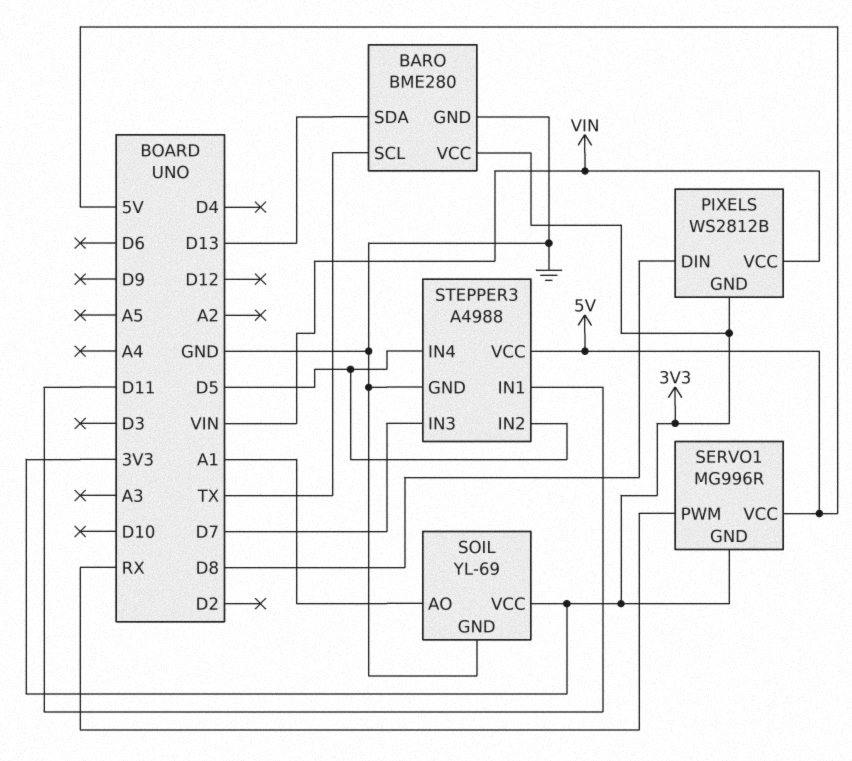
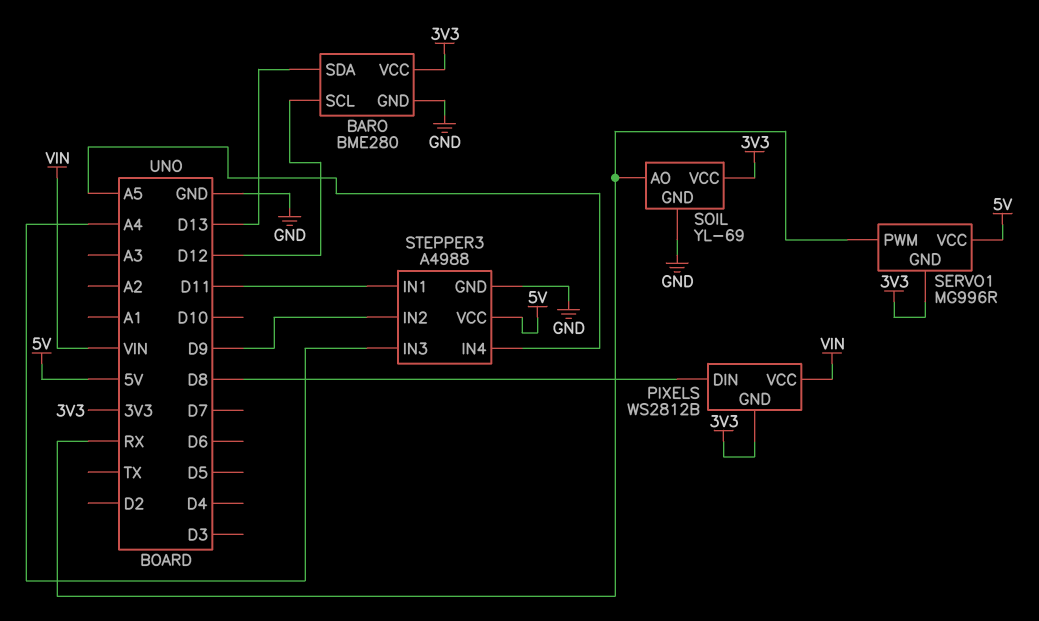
BARO pin SCL: TX -> D12
SOIL pin AO: A1 -> RX
STEPPER3 pin IN2: D5 -> D9
STEPPER3 pin IN3: D7 -> A4
STEPPER3 pin IN4: D5 -> A5

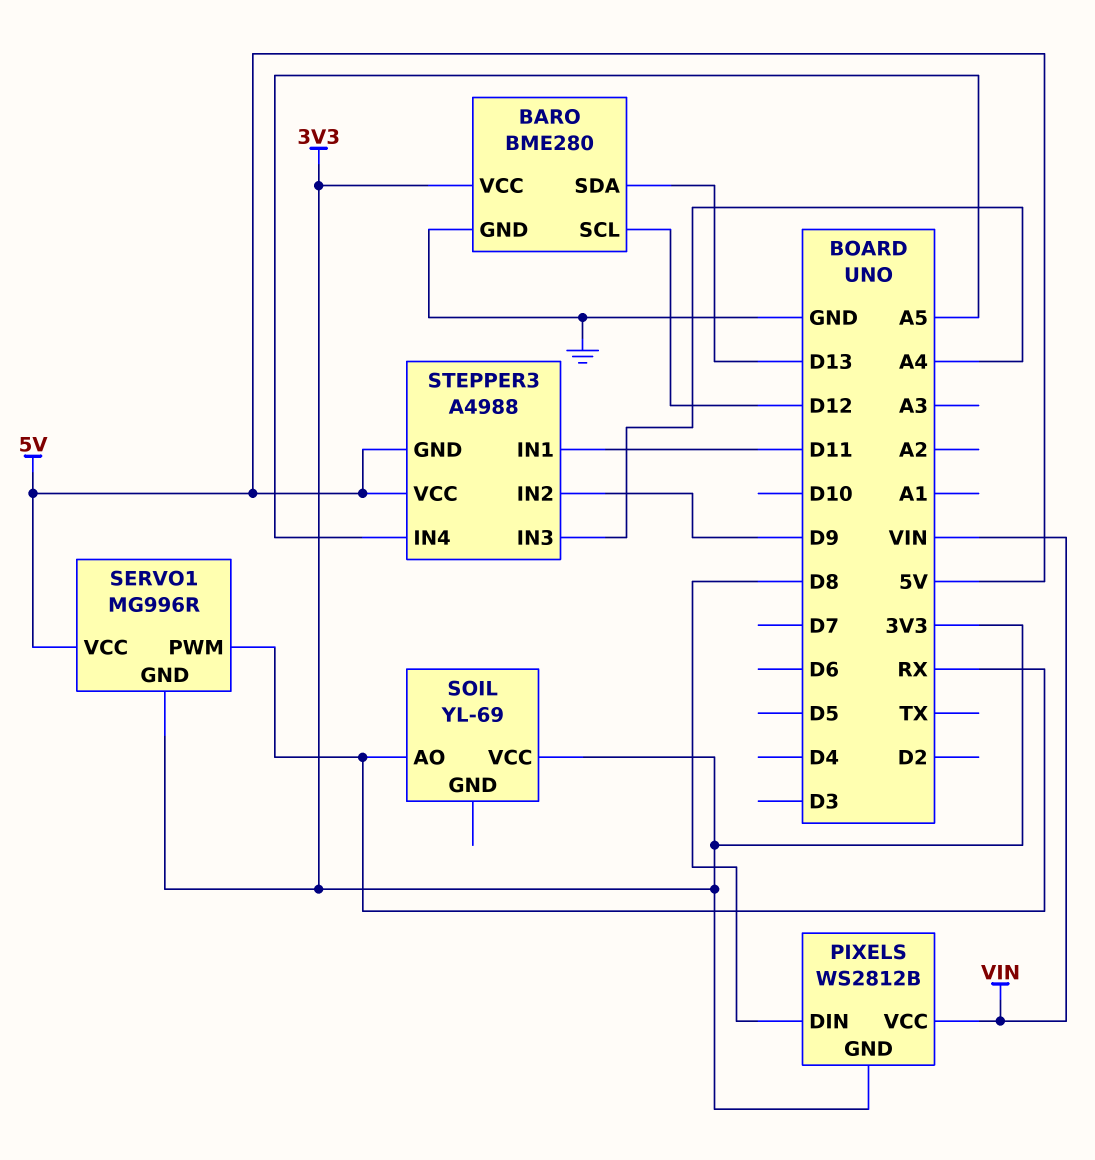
SOIL pin GND: GND -> none
STEPPER3 pin GND: GND -> 5V

